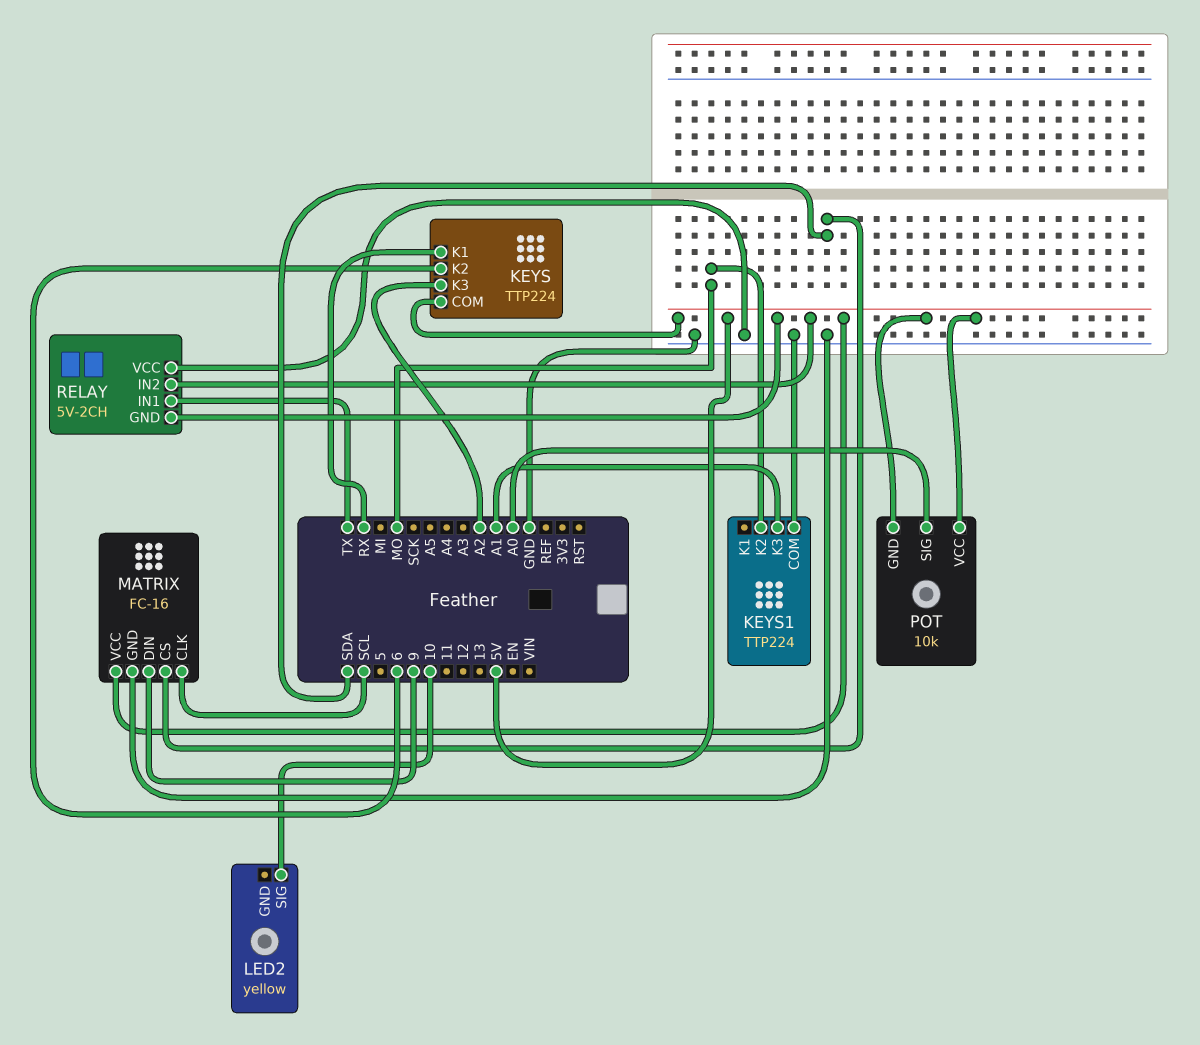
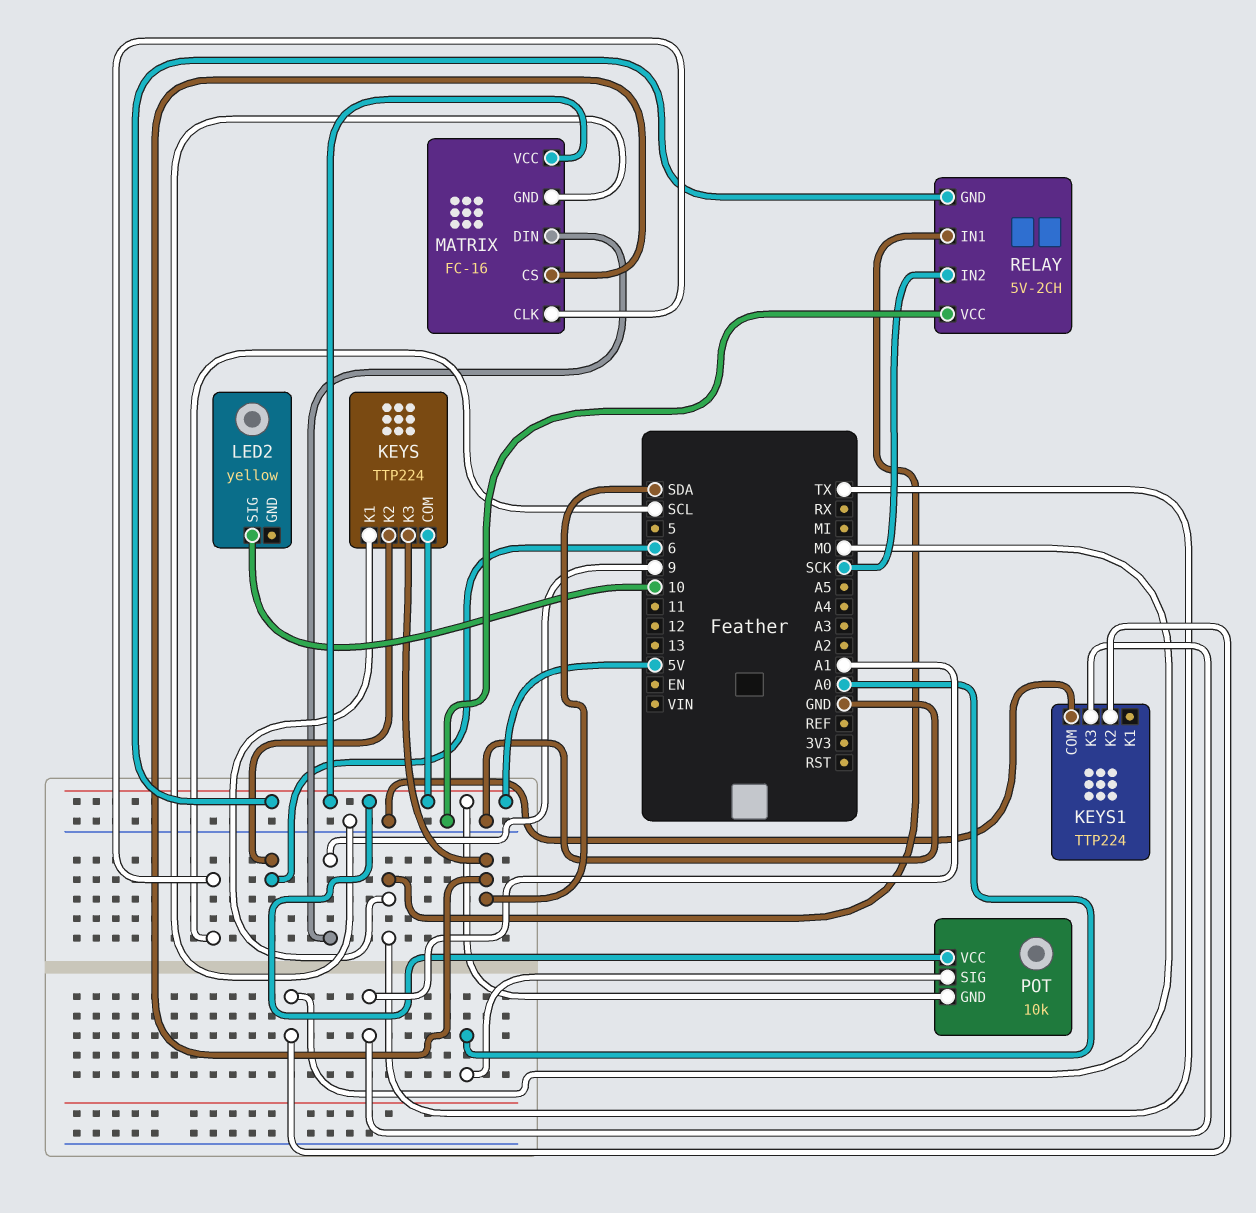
KEYS pin K1: RX -> TX
KEYS pin K3: A2 -> SDA
RELAY pin IN2: 5V -> SCK

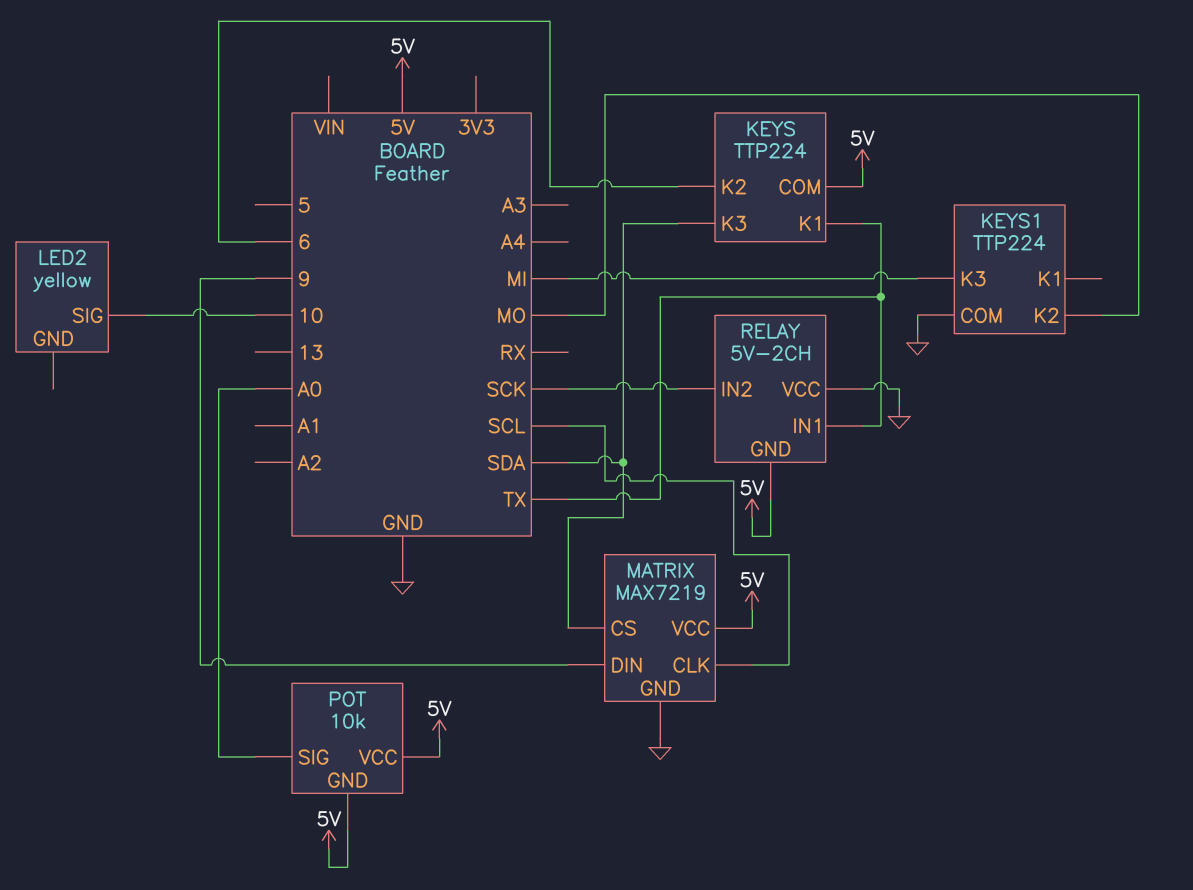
KEYS1 pin K3: A1 -> MI
MATRIX: FC-16 -> MAX7219

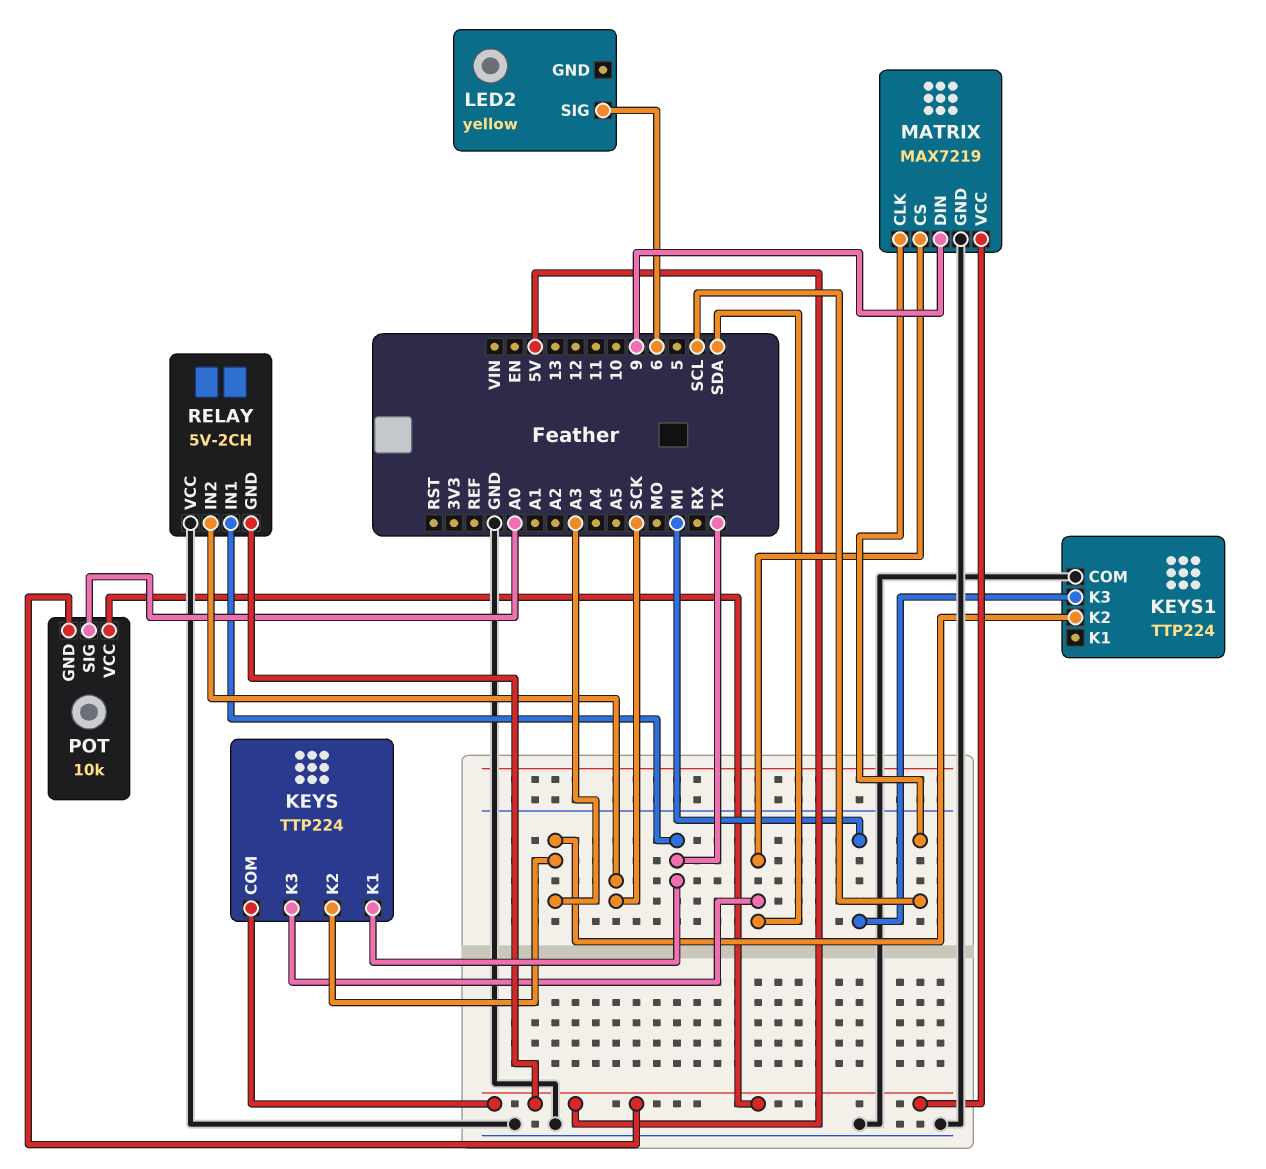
KEYS pin K2: 6 -> A3
KEYS1 pin K2: MO -> A3
LED2 pin SIG: 10 -> 6

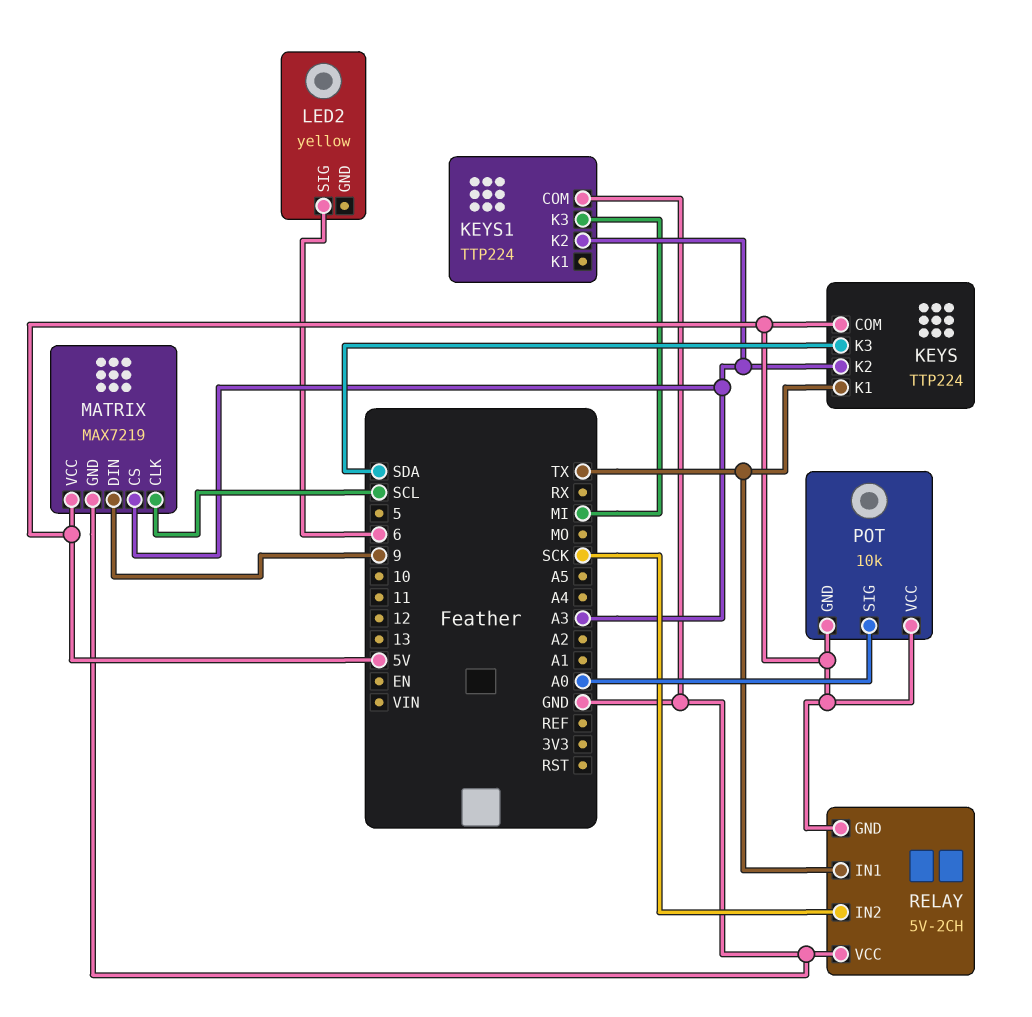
MATRIX pin CS: SDA -> A3

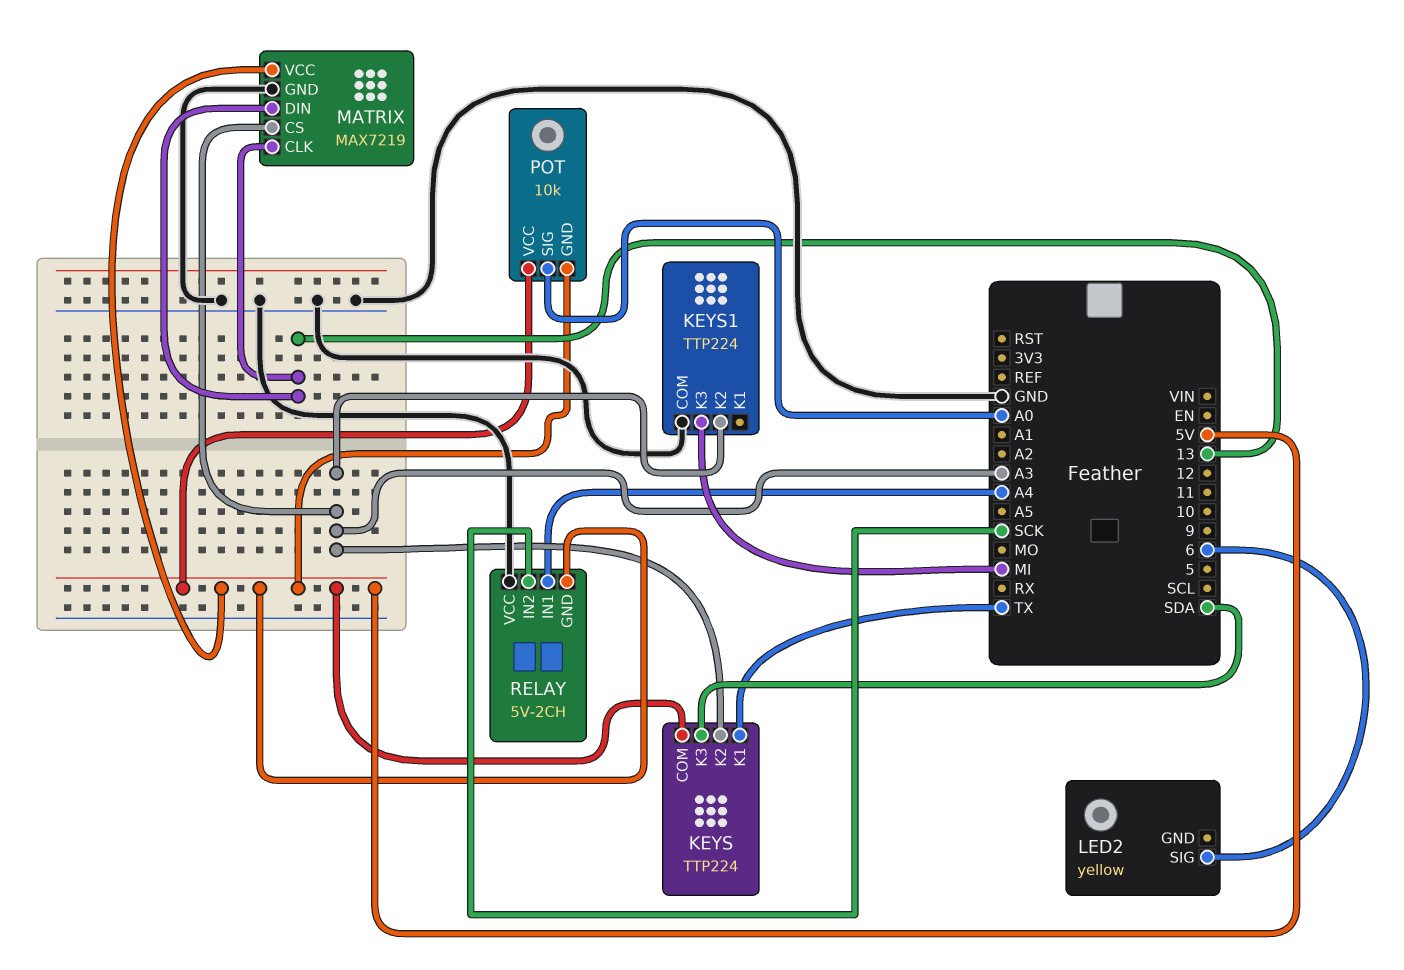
MATRIX pin CLK: SCL -> 13
MATRIX pin DIN: 9 -> 13
RELAY pin IN1: TX -> A4

